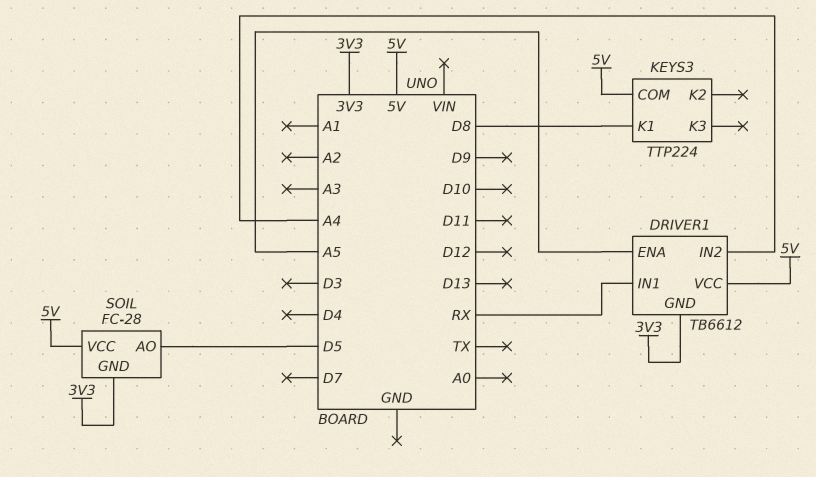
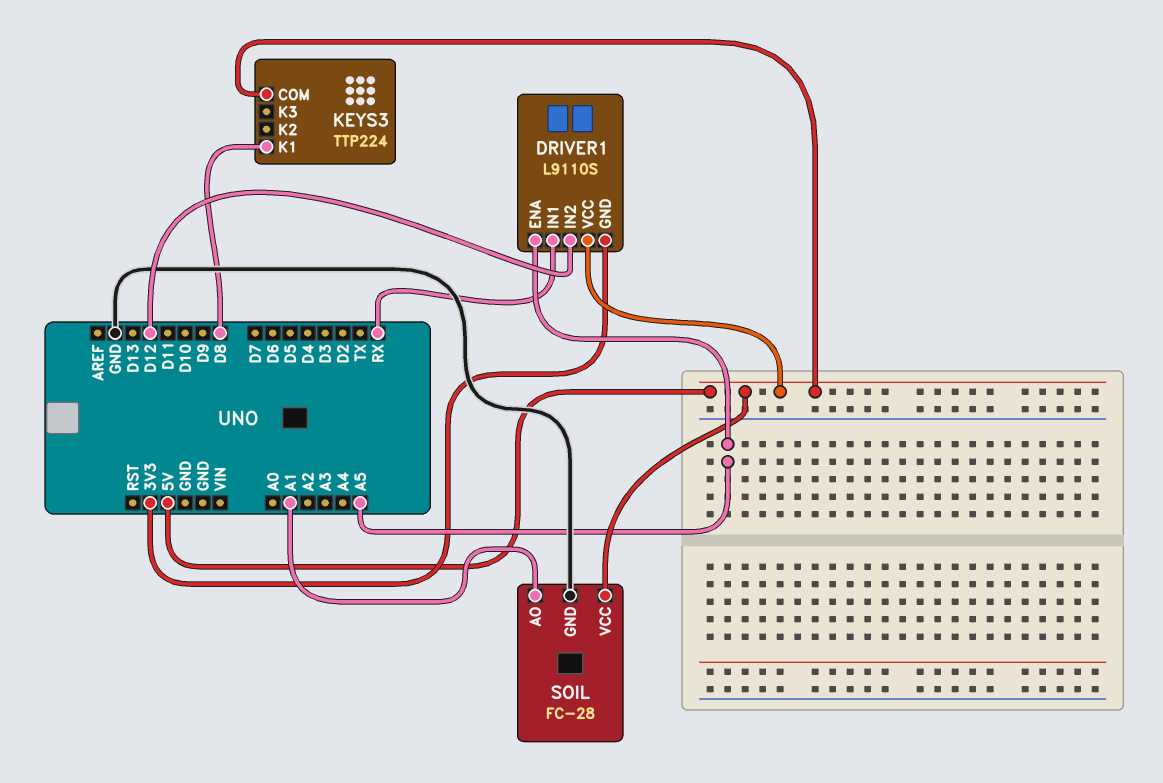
DRIVER1: TB6612 -> L9110S
DRIVER1 pin IN2: A4 -> D12
SOIL pin AO: D5 -> A1
SOIL pin GND: 3V3 -> GND

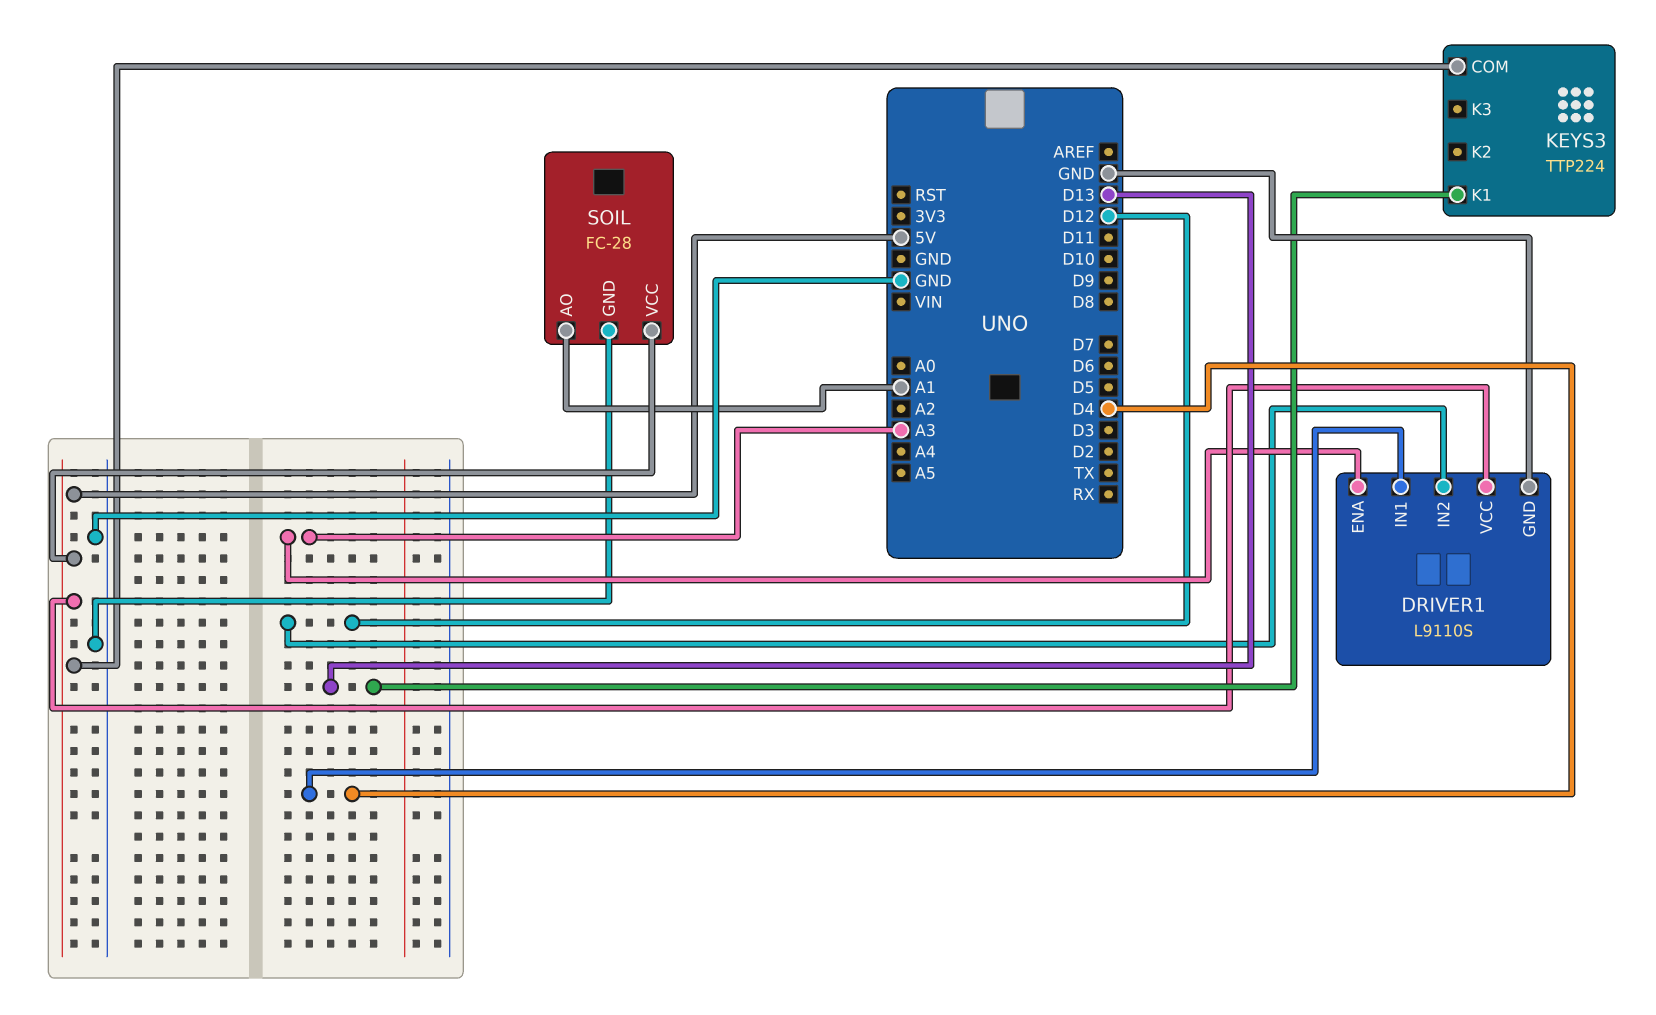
DRIVER1 pin ENA: A5 -> A3
DRIVER1 pin GND: 3V3 -> GND
DRIVER1 pin IN1: RX -> D4
KEYS3 pin K1: D8 -> D13

